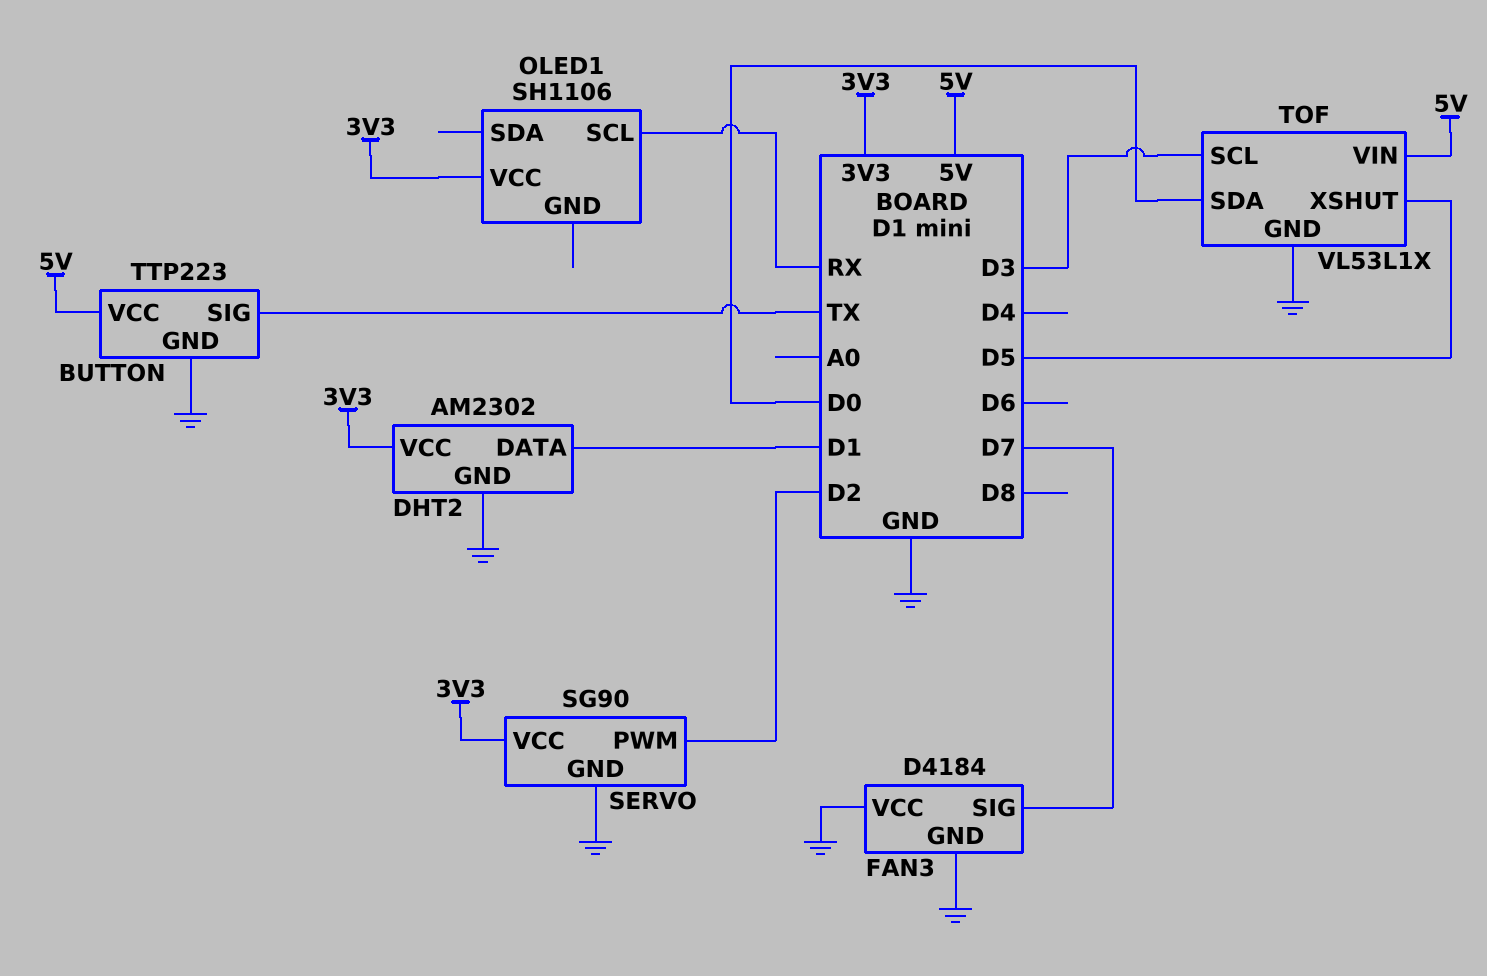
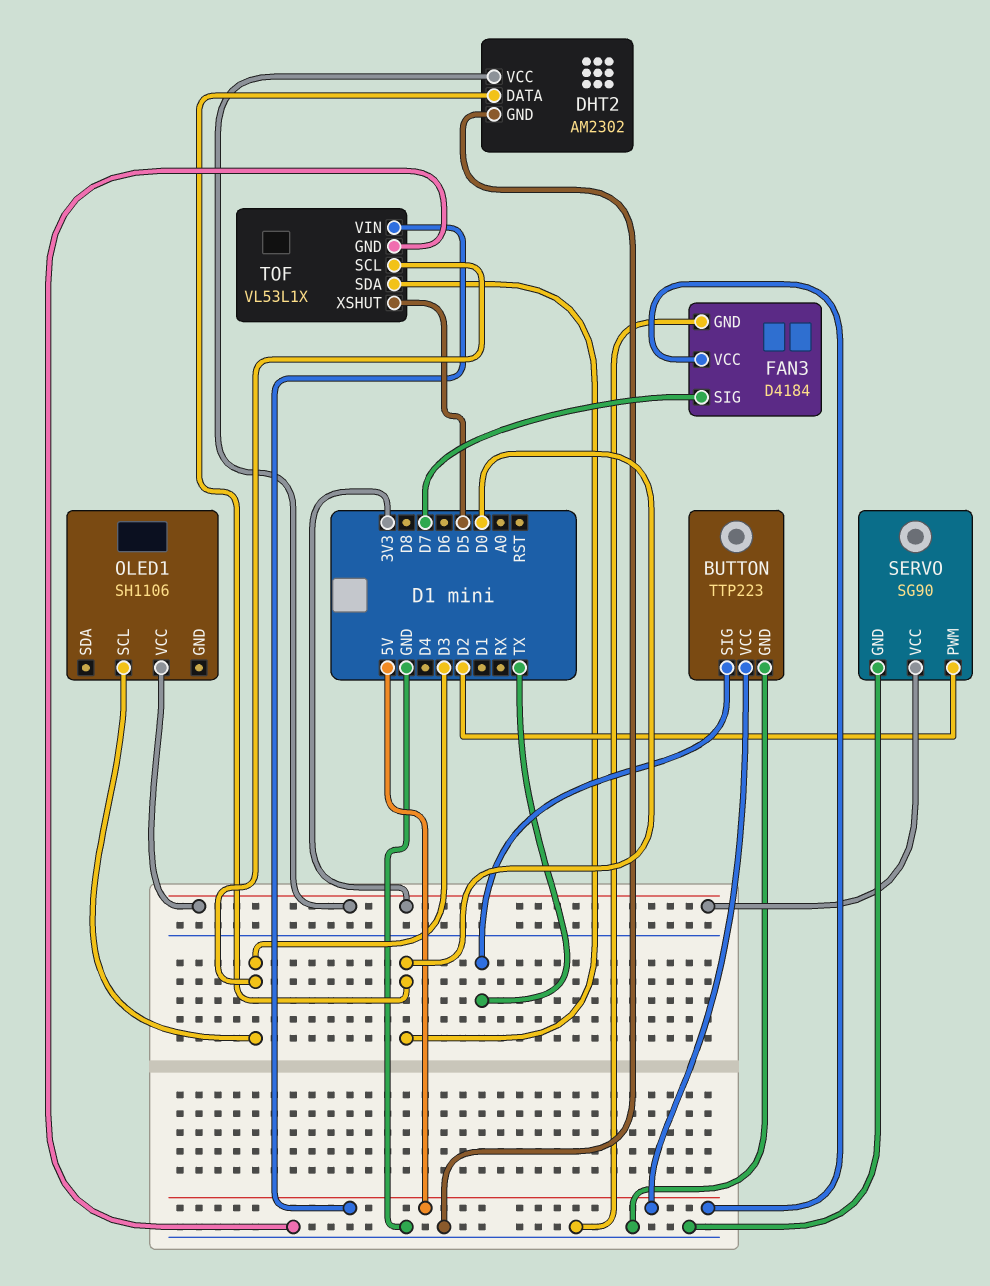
DHT2 pin DATA: D1 -> D0
FAN3 pin VCC: GND -> 5V
OLED1 pin SCL: RX -> D3

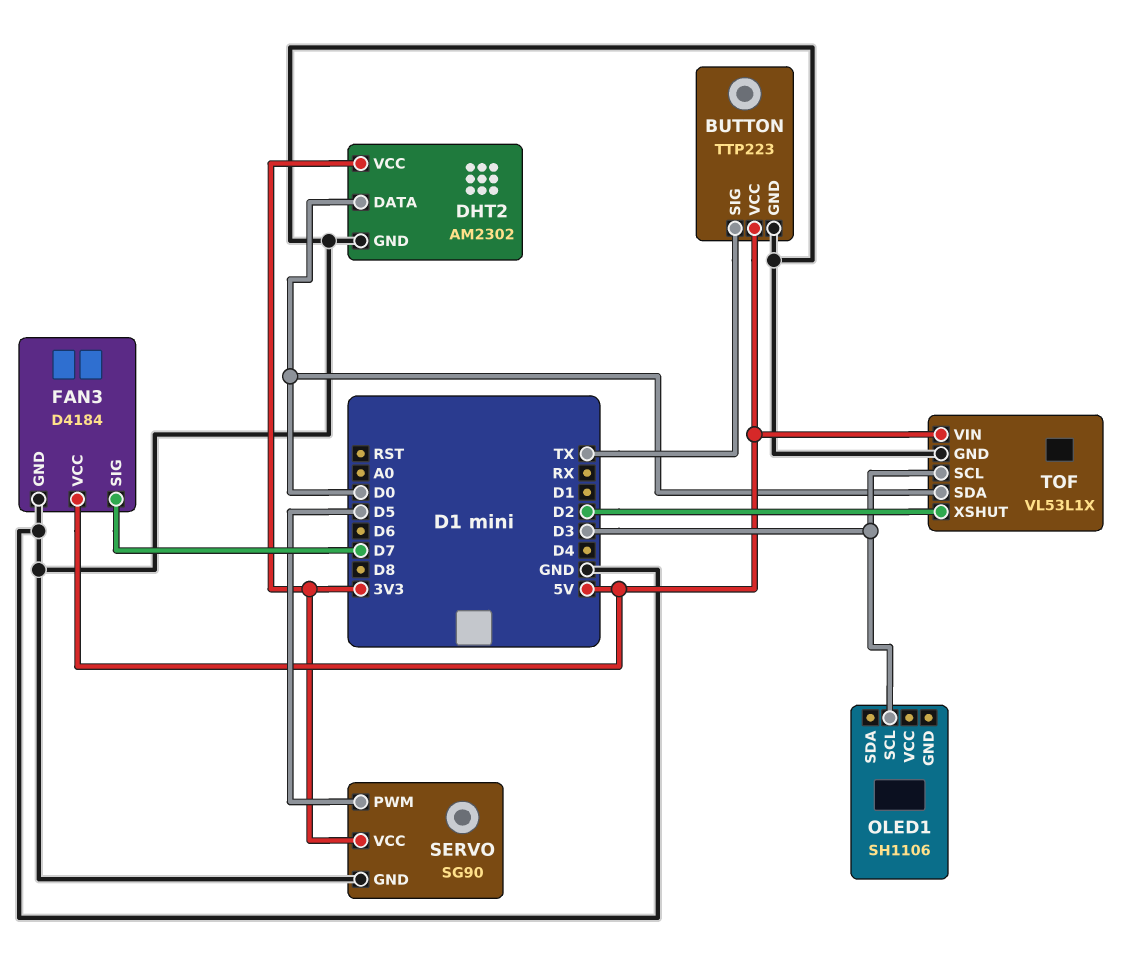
OLED1 pin VCC: 3V3 -> none
SERVO pin PWM: D2 -> D5
TOF pin XSHUT: D5 -> D2

